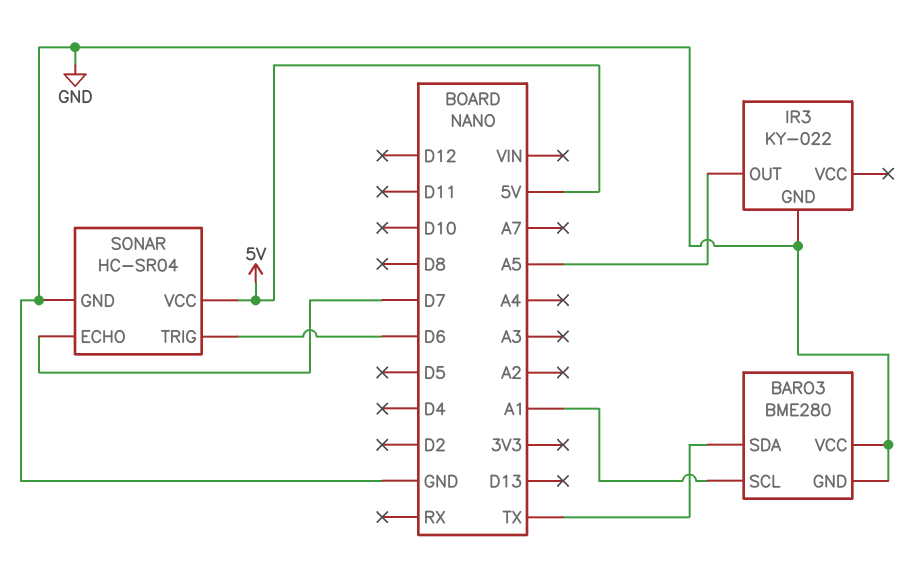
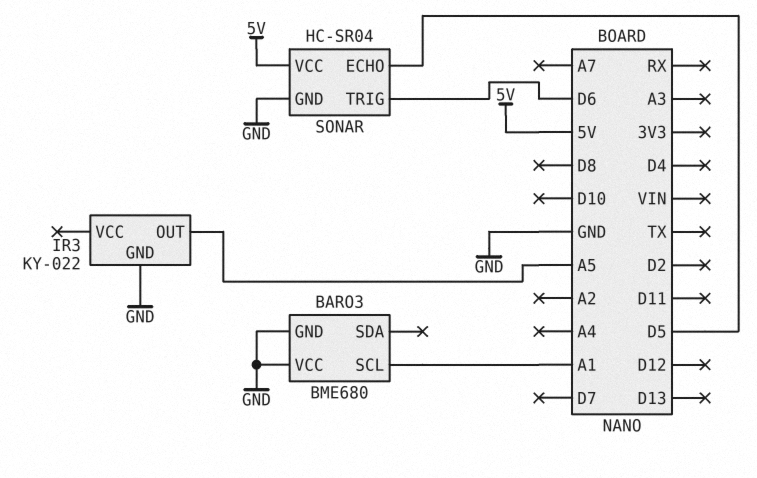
BARO3: BME280 -> BME680
BARO3 pin SDA: TX -> none
SONAR pin ECHO: D7 -> D5

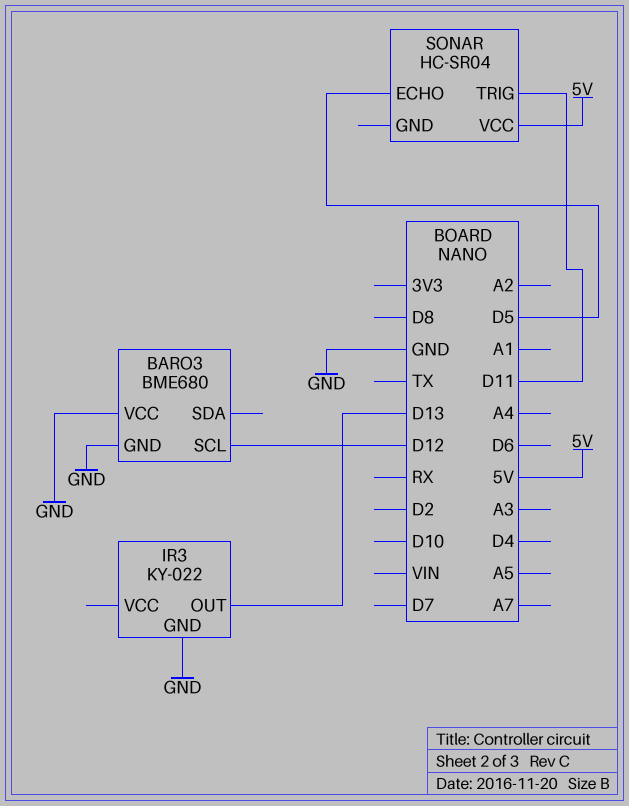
BARO3 pin SCL: A1 -> D12
IR3 pin OUT: A5 -> D13
SONAR pin GND: GND -> none
SONAR pin TRIG: D6 -> D11

